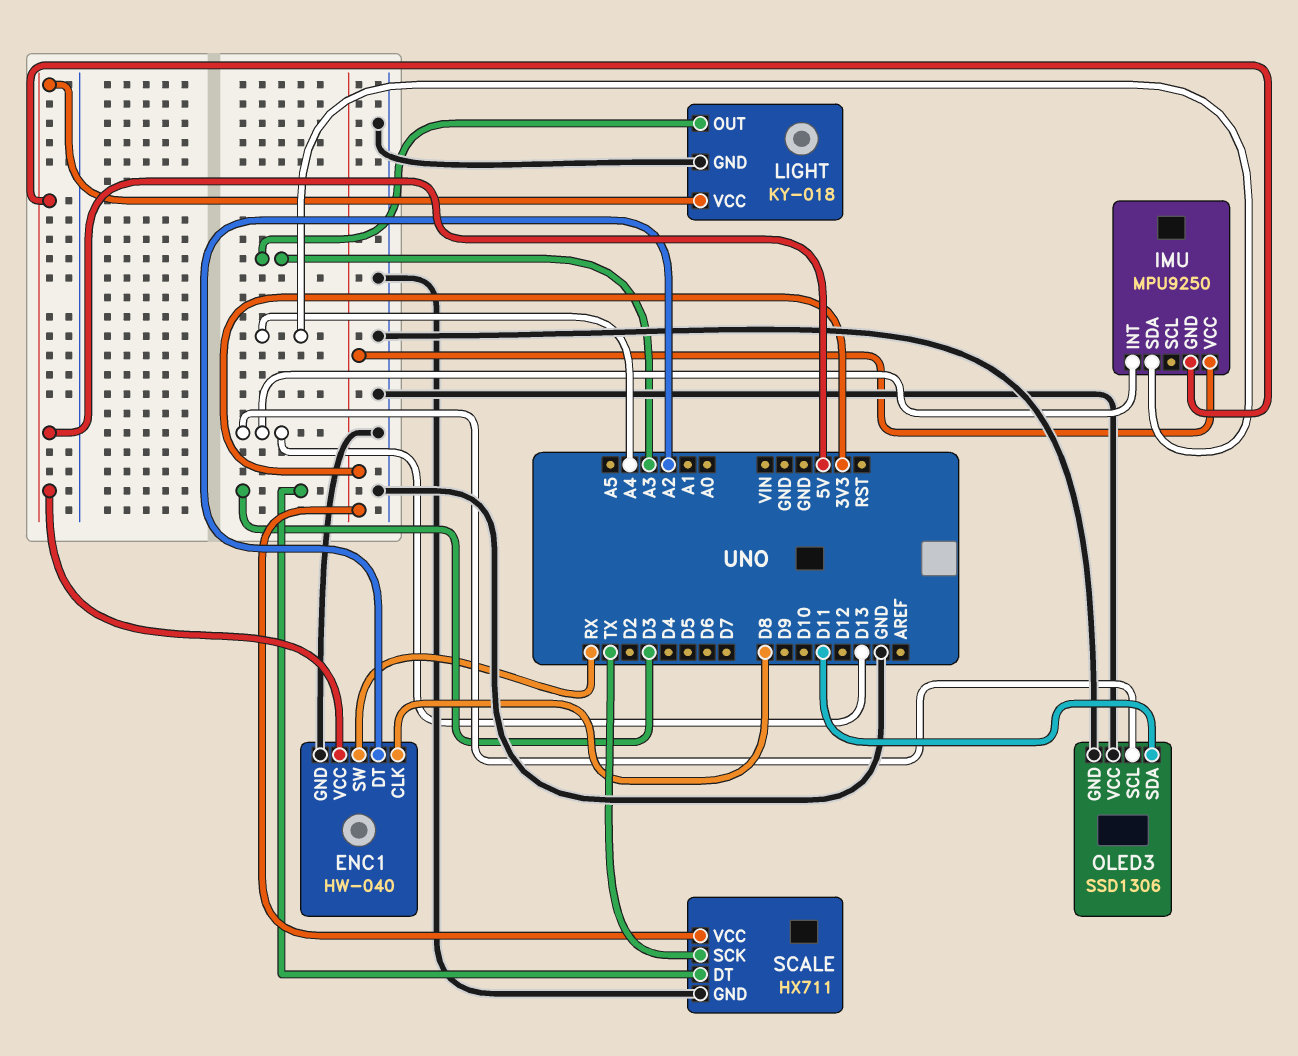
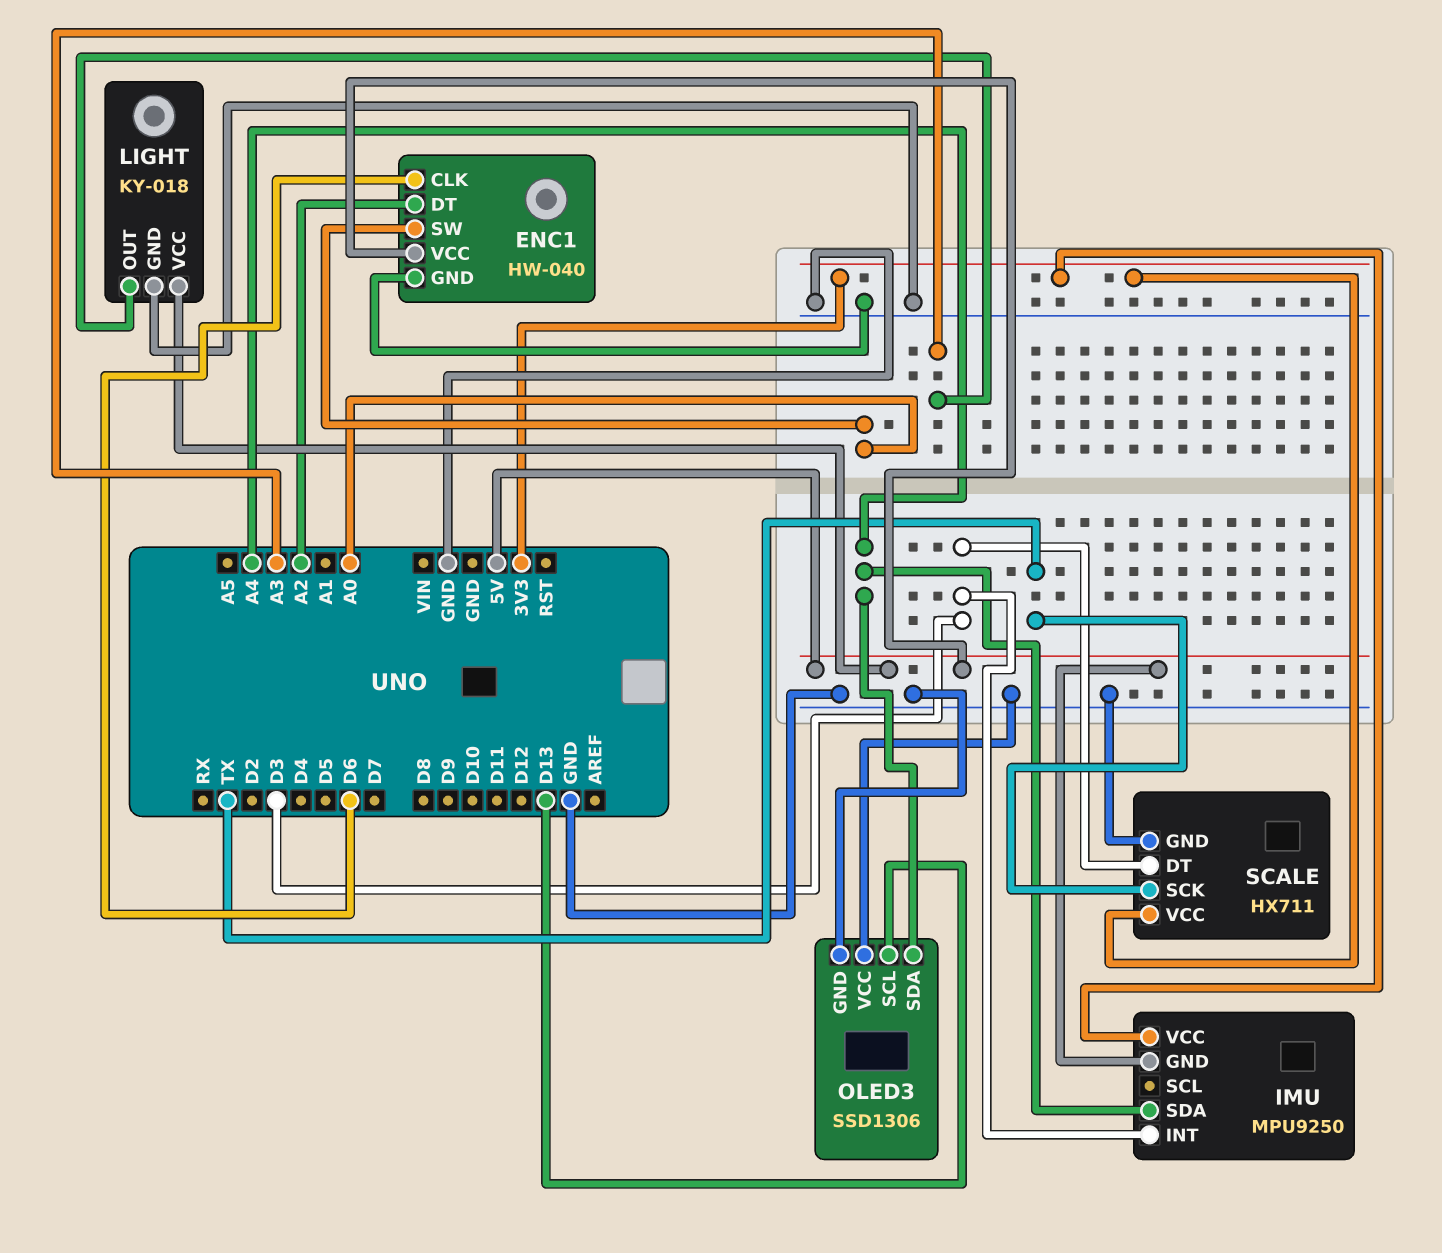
ENC1 pin CLK: D8 -> D6
ENC1 pin SW: RX -> A0
IMU pin INT: D13 -> D3
OLED3 pin SDA: D11 -> A4

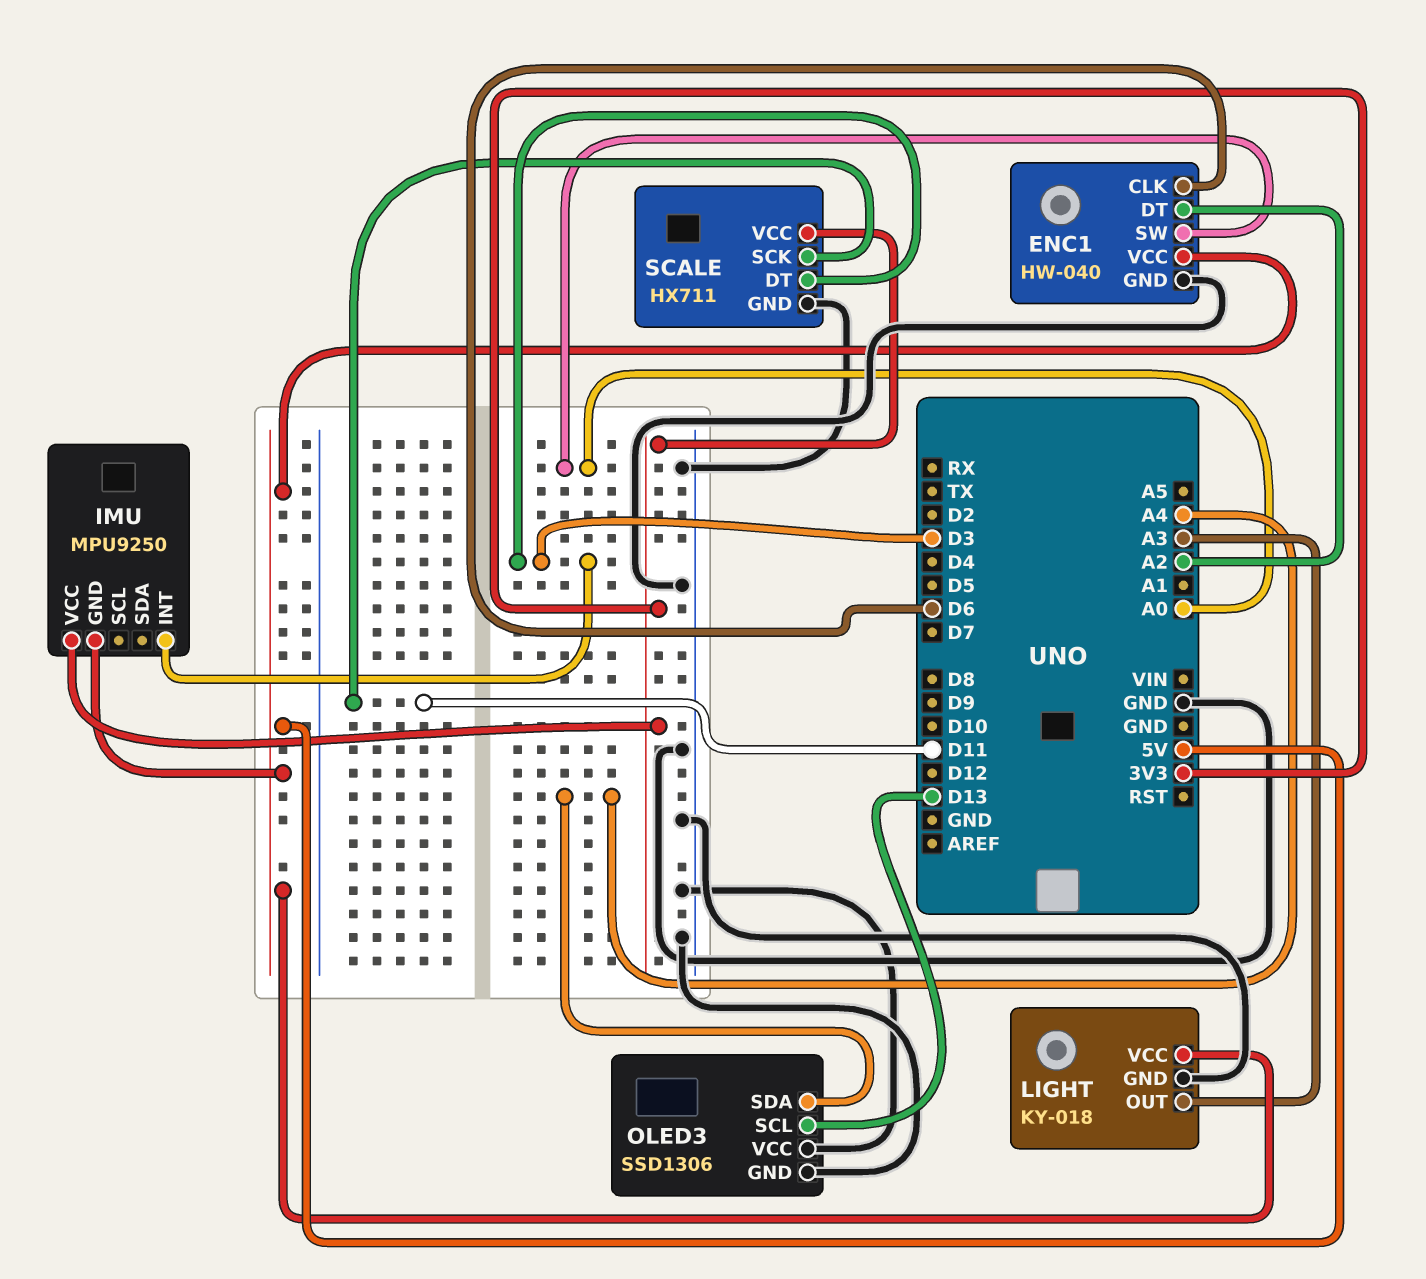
IMU pin SDA: A4 -> none
SCALE pin SCK: TX -> D11

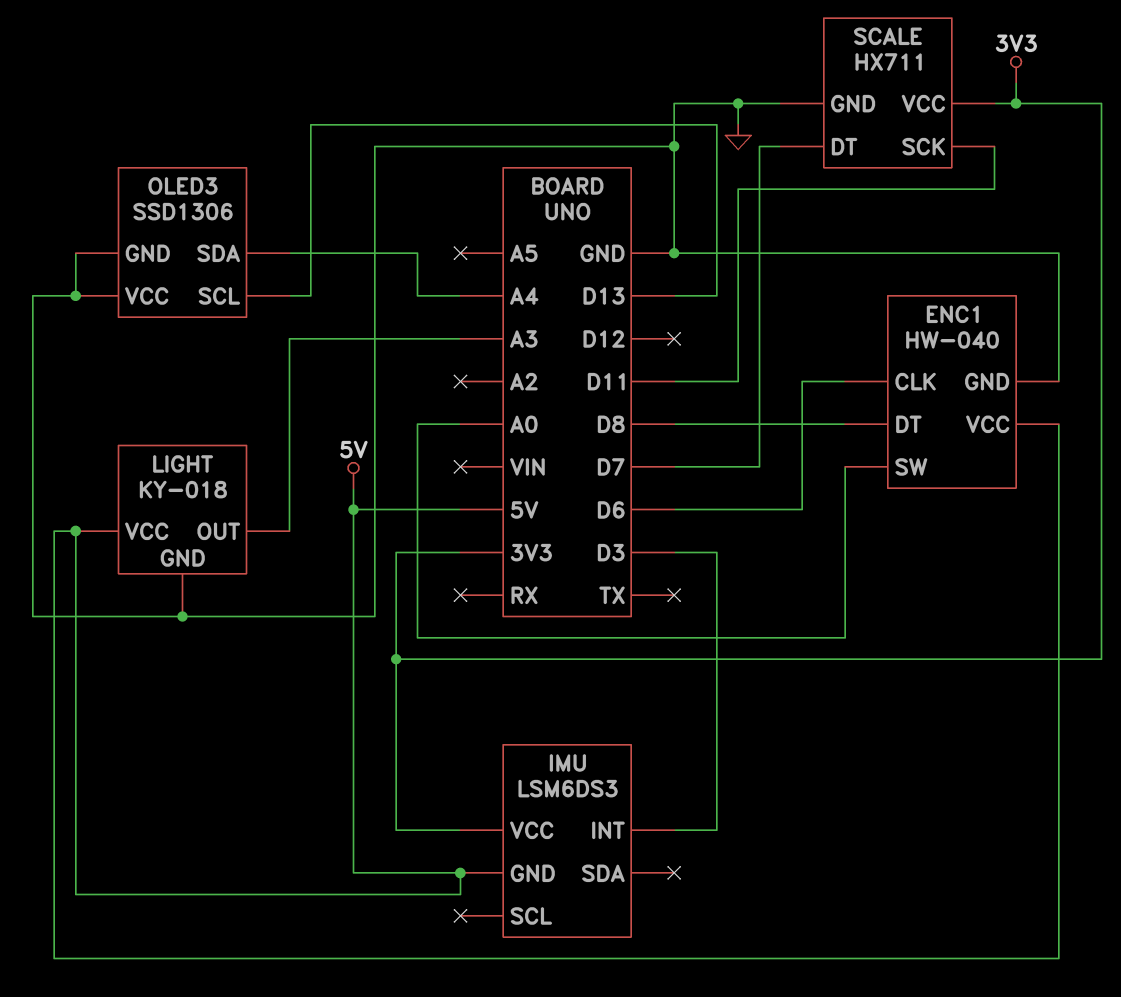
ENC1 pin DT: A2 -> D8
IMU: MPU9250 -> LSM6DS3
SCALE pin DT: D3 -> D7

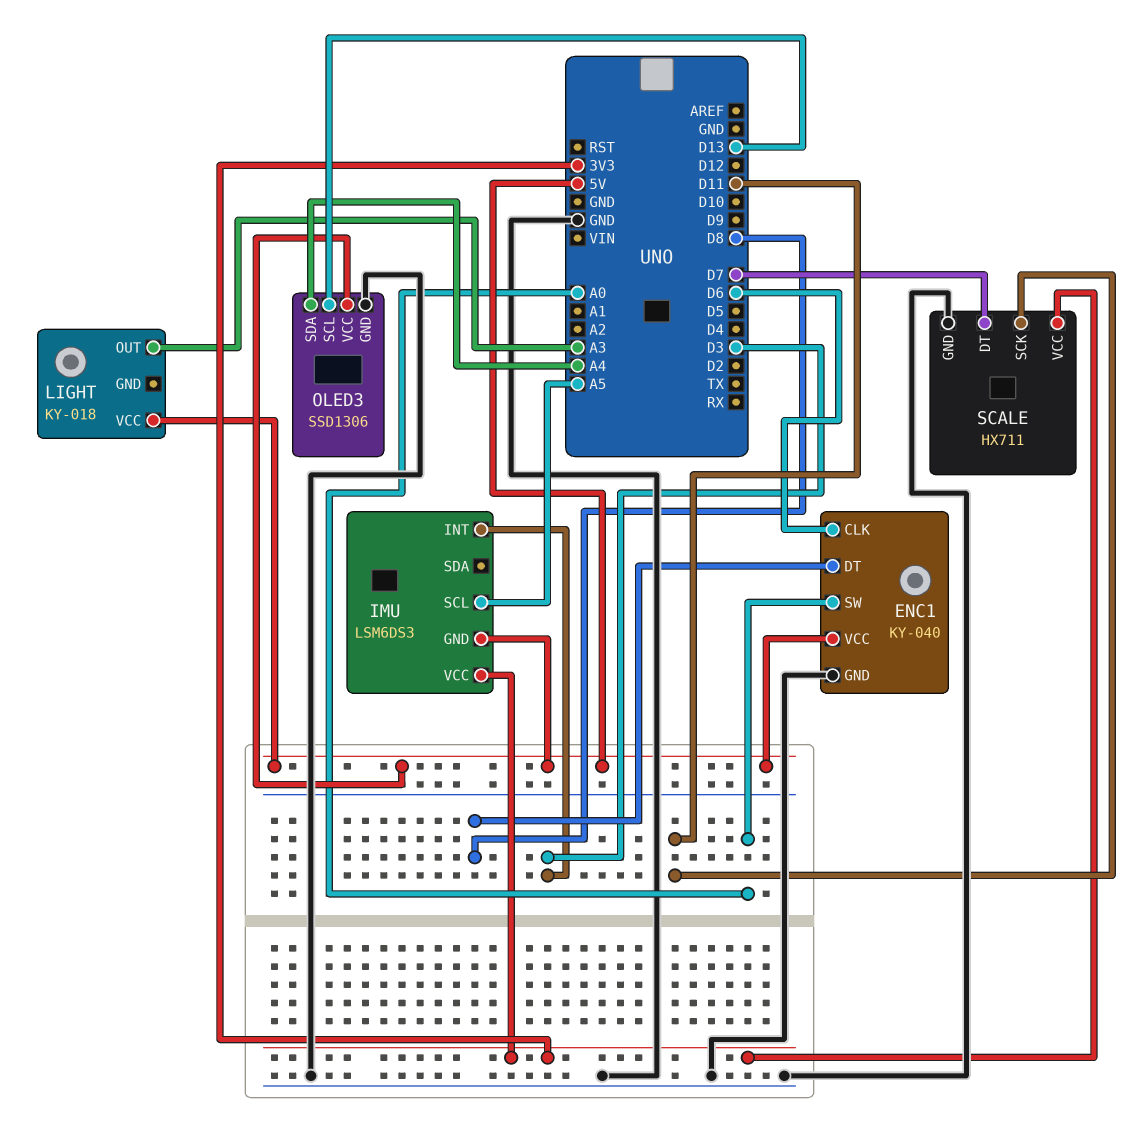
ENC1: HW-040 -> KY-040
IMU pin SCL: none -> A5
LIGHT pin GND: GND -> none
OLED3 pin VCC: GND -> 5V

